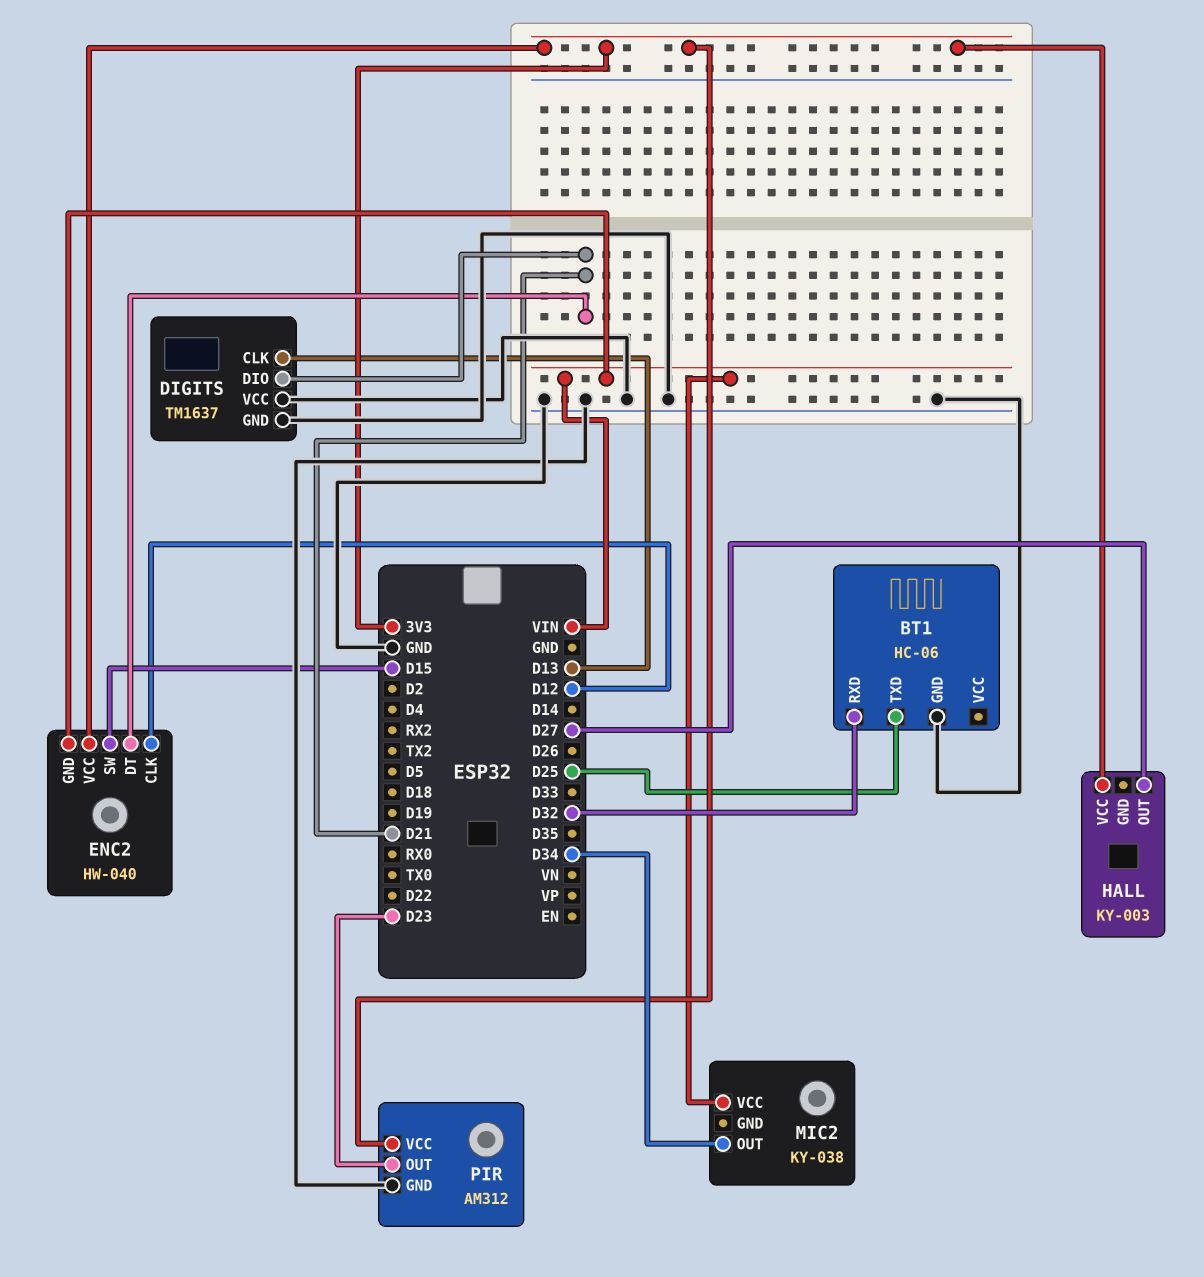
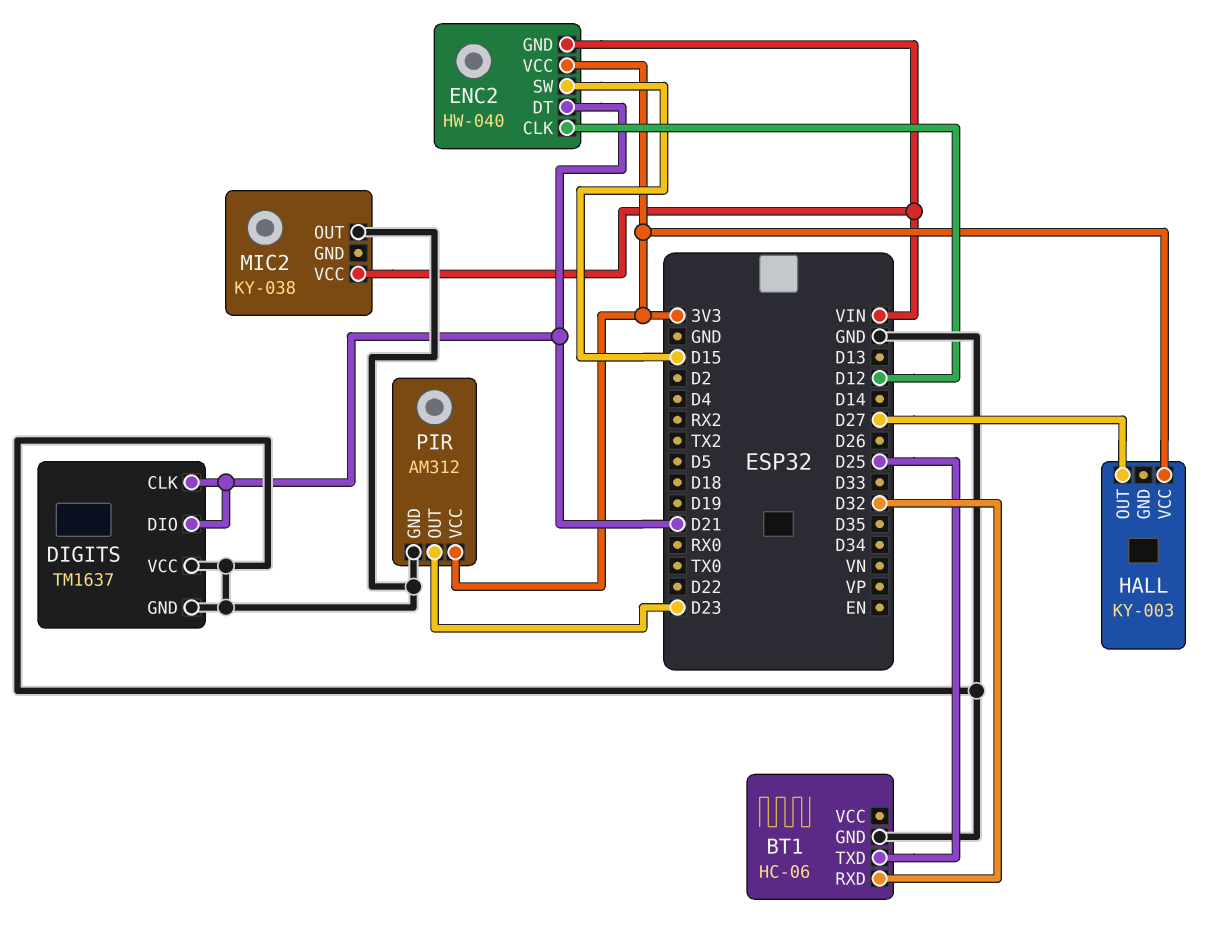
DIGITS pin CLK: D13 -> D21
MIC2 pin OUT: D34 -> GND

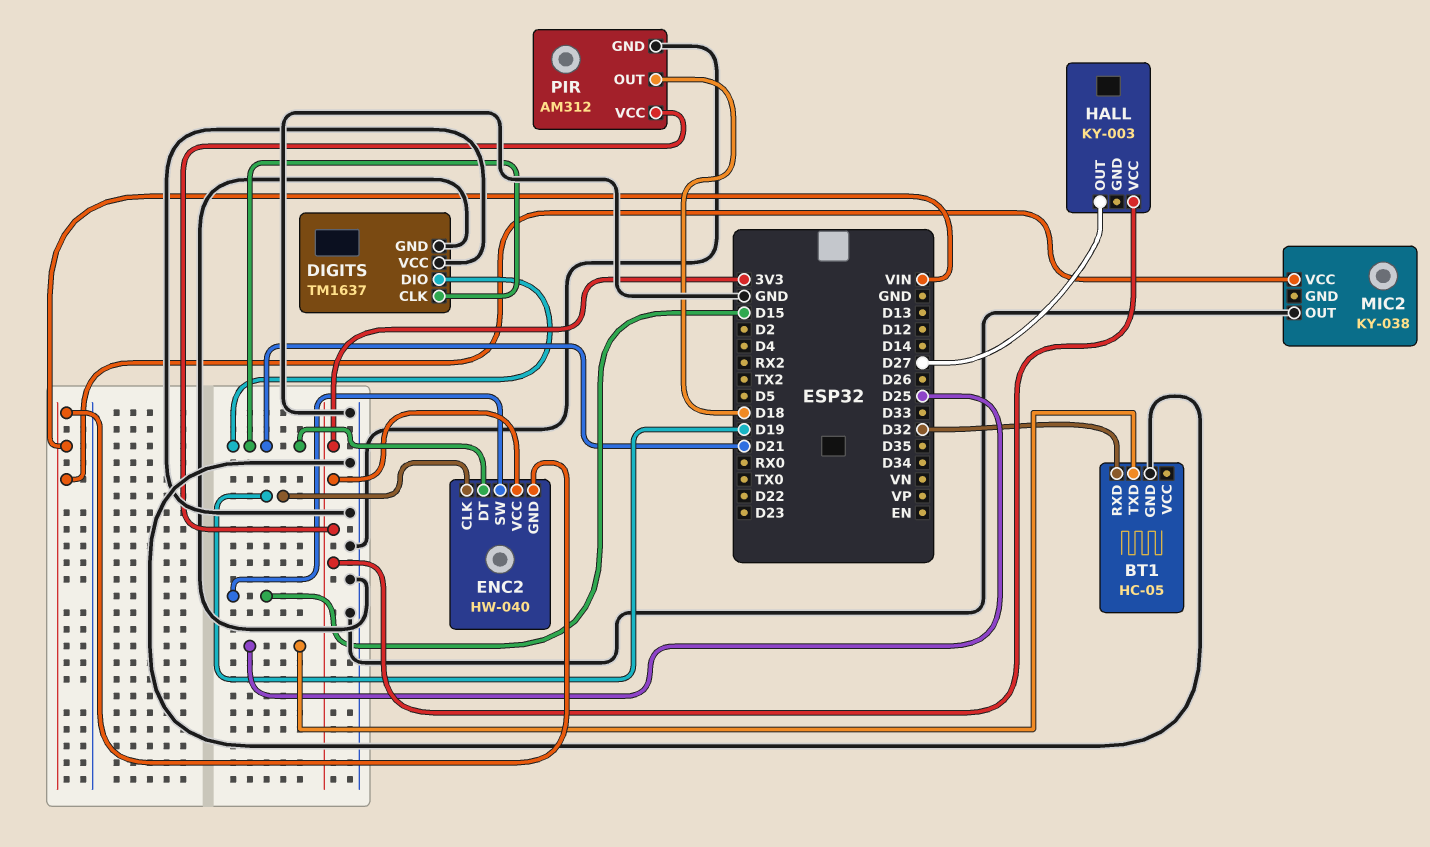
BT1: HC-06 -> HC-05
ENC2 pin CLK: D12 -> D19
PIR pin OUT: D23 -> D18

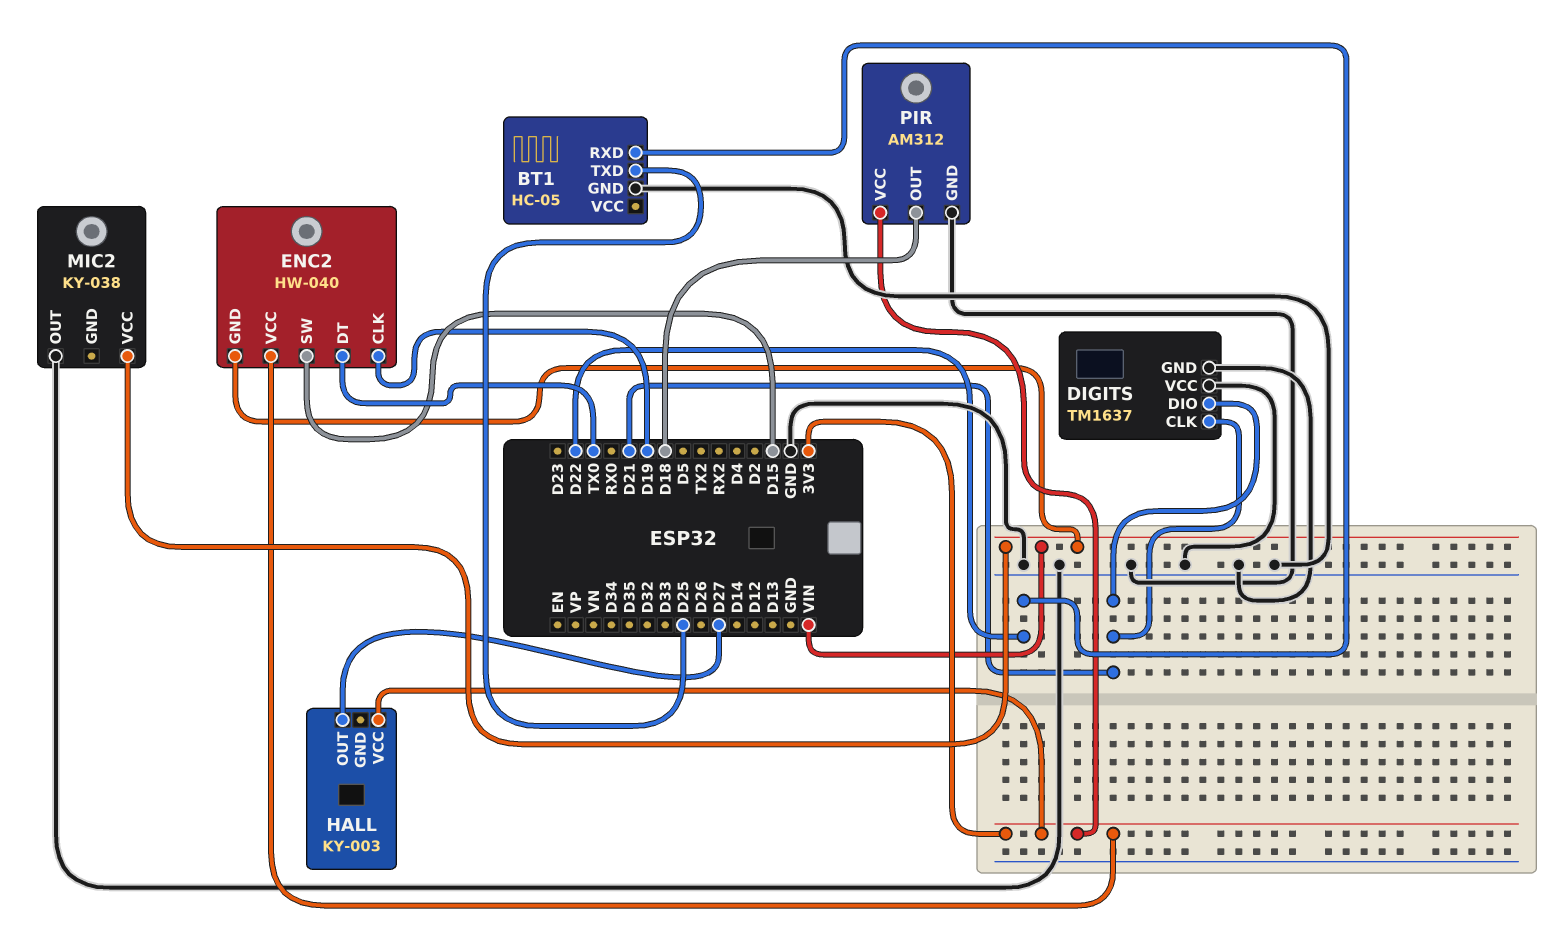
BT1 pin RXD: D32 -> D22
ENC2 pin DT: D21 -> TX0

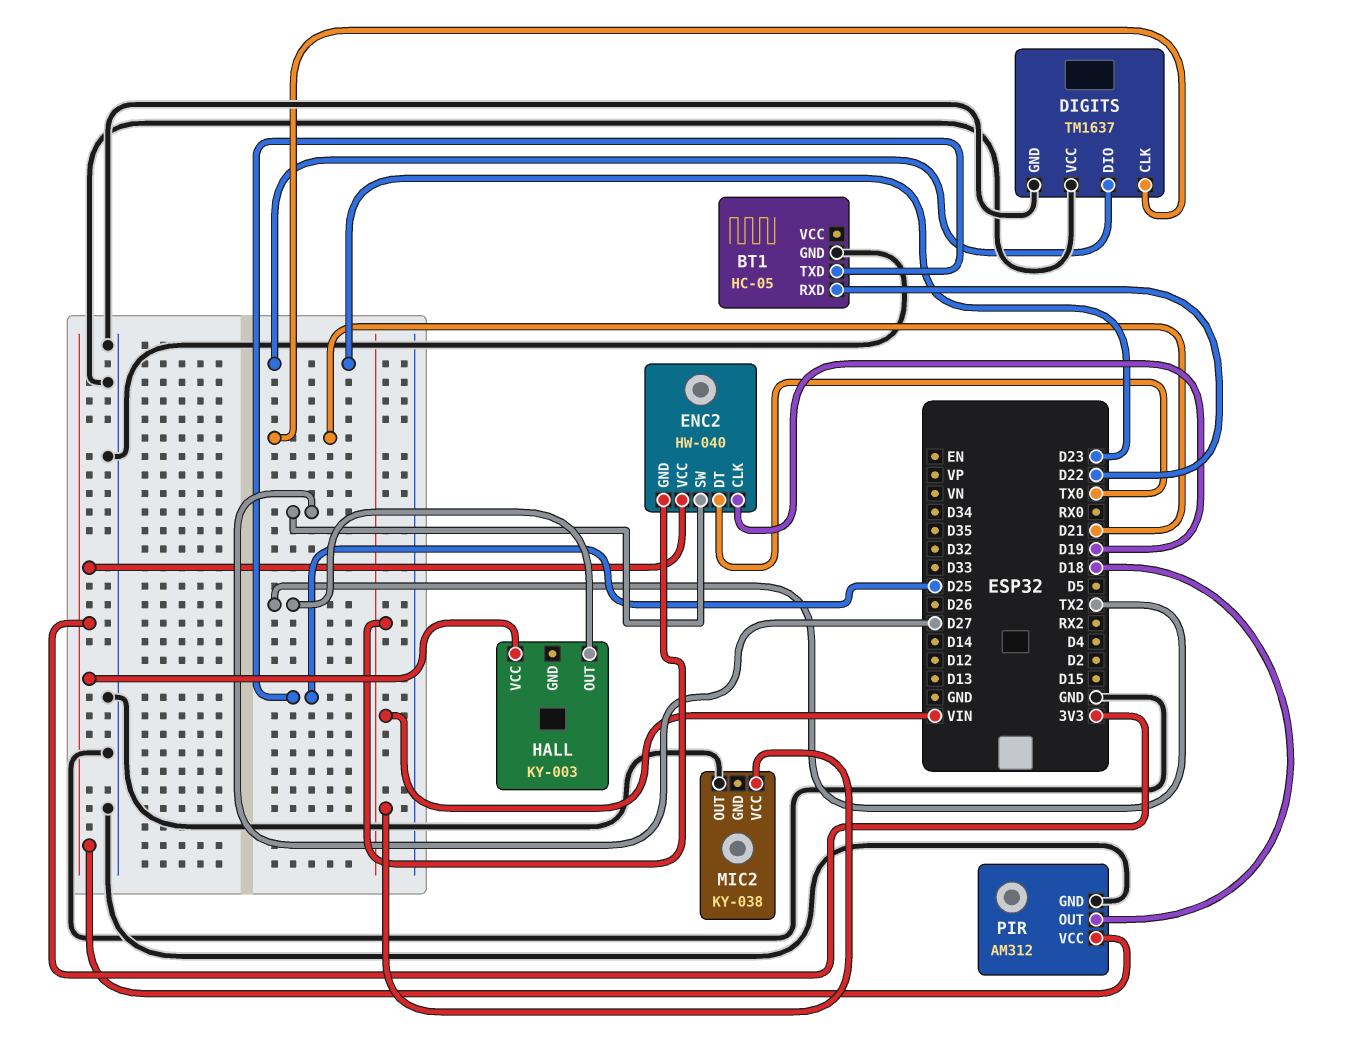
DIGITS pin DIO: D21 -> D23
ENC2 pin SW: D15 -> D27
HALL pin OUT: D27 -> TX2

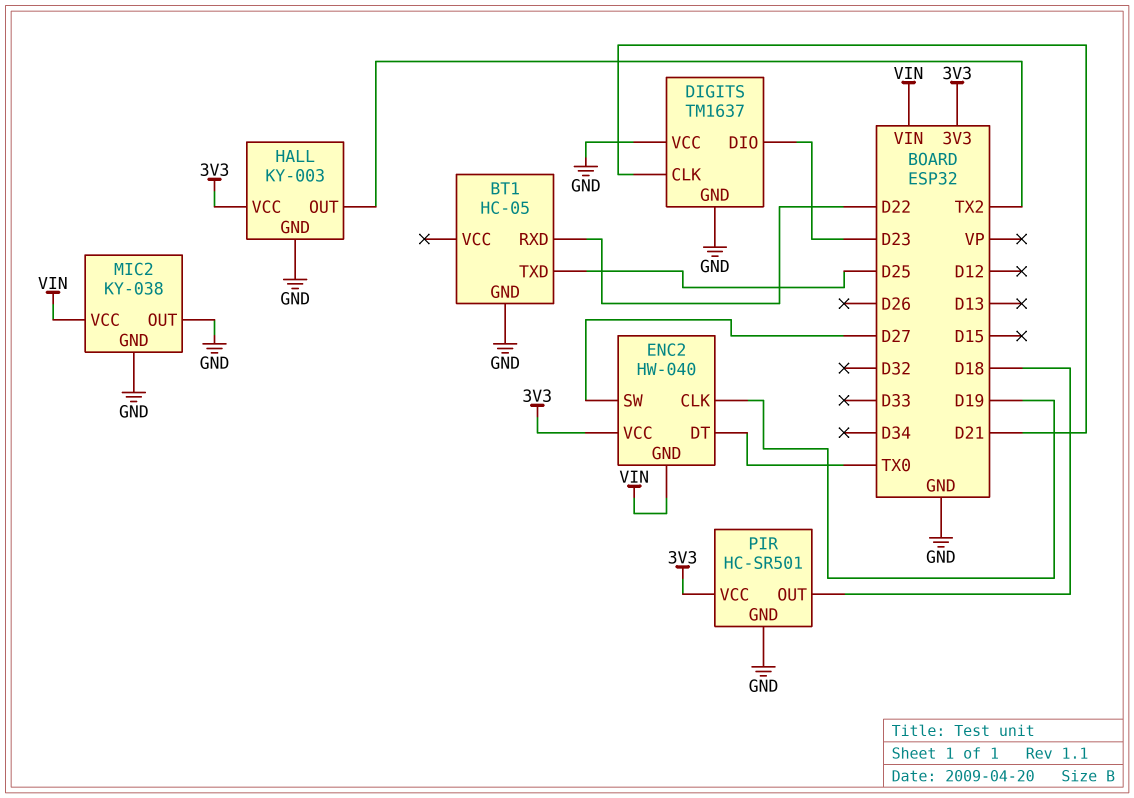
HALL pin GND: none -> GND
MIC2 pin GND: none -> GND
PIR: AM312 -> HC-SR501

